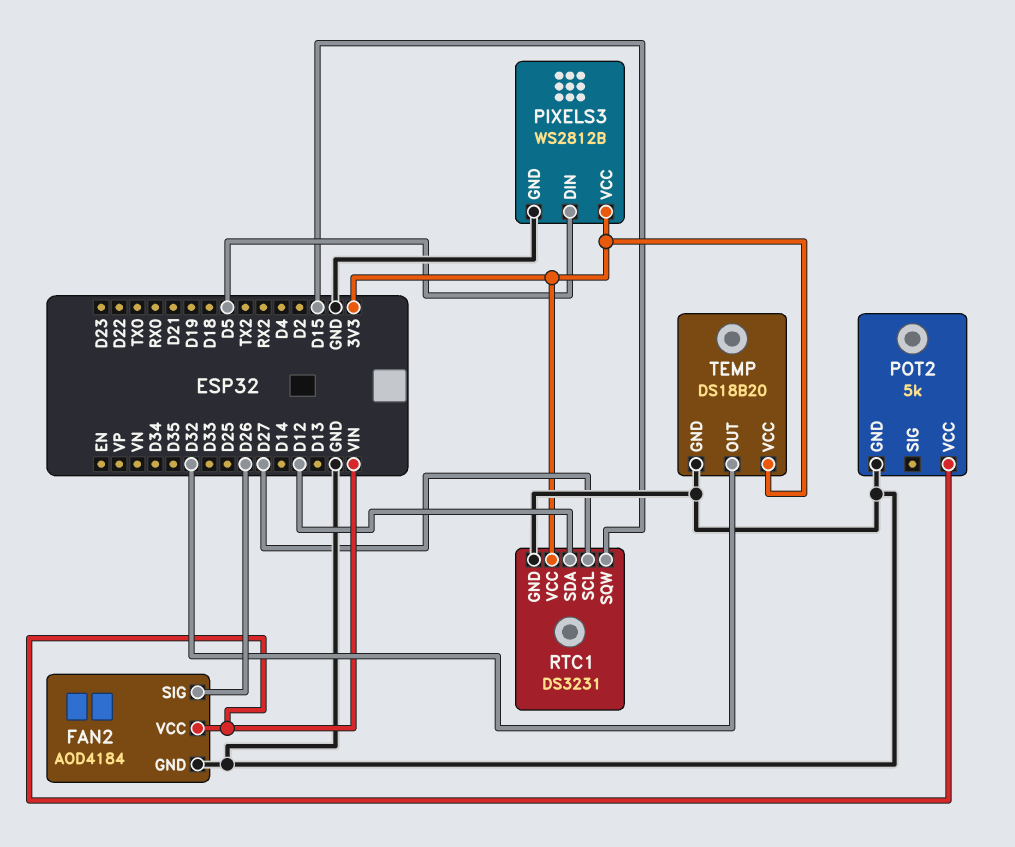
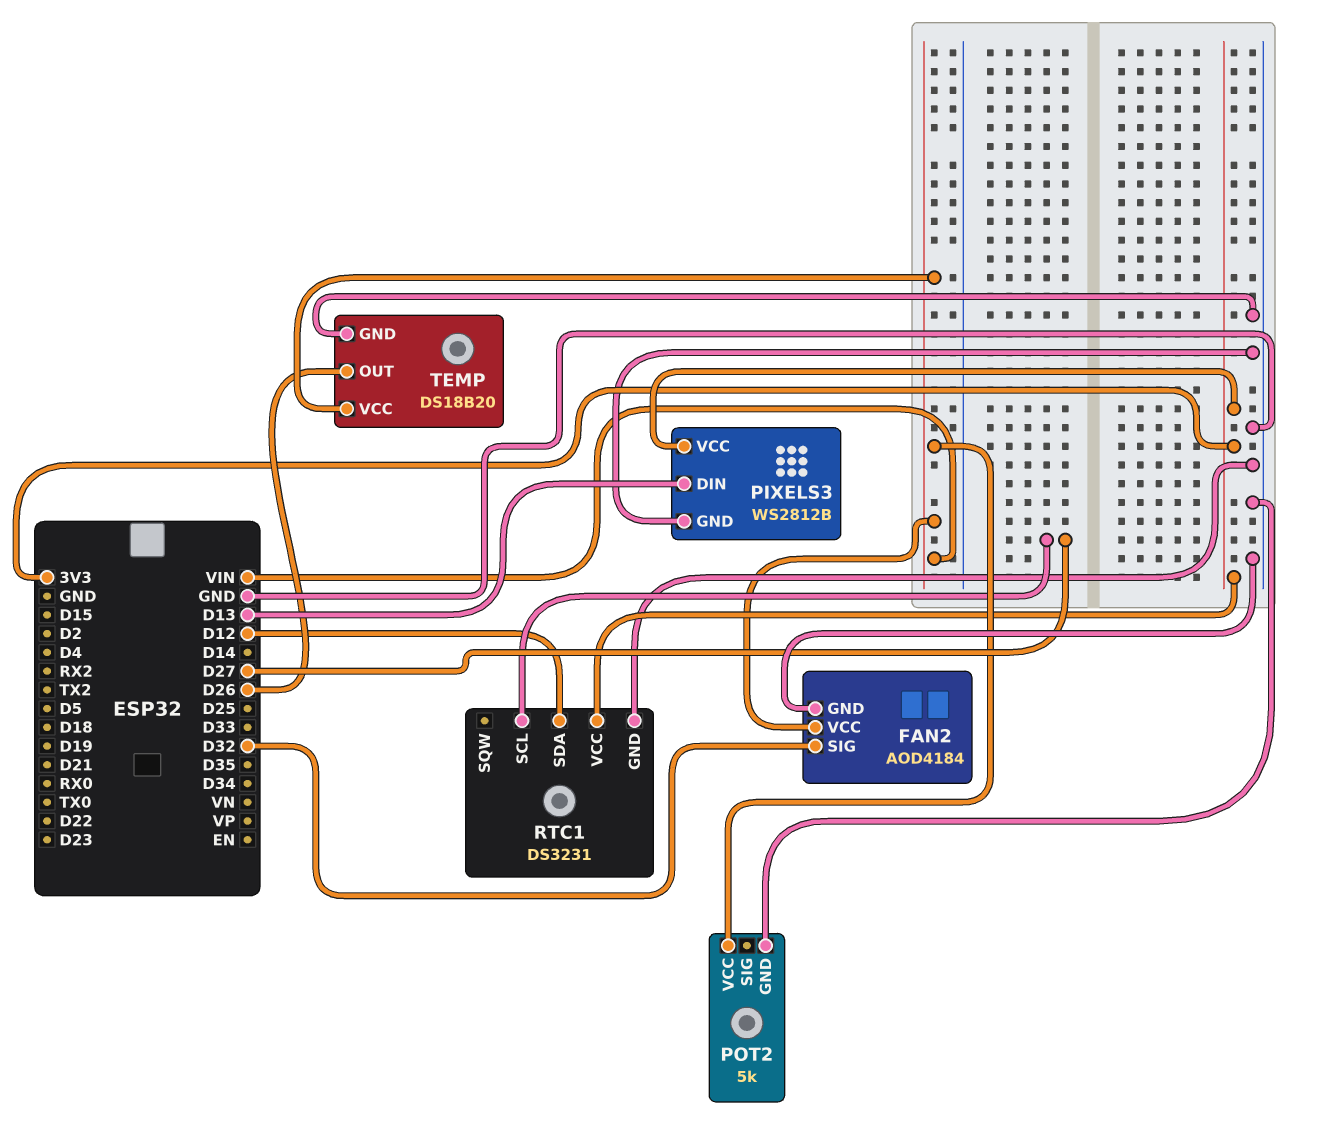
FAN2 pin SIG: D26 -> D32
PIXELS3 pin DIN: D5 -> D13
RTC1 pin SQW: D15 -> none
TEMP pin OUT: D32 -> D26
TEMP pin VCC: 3V3 -> VIN

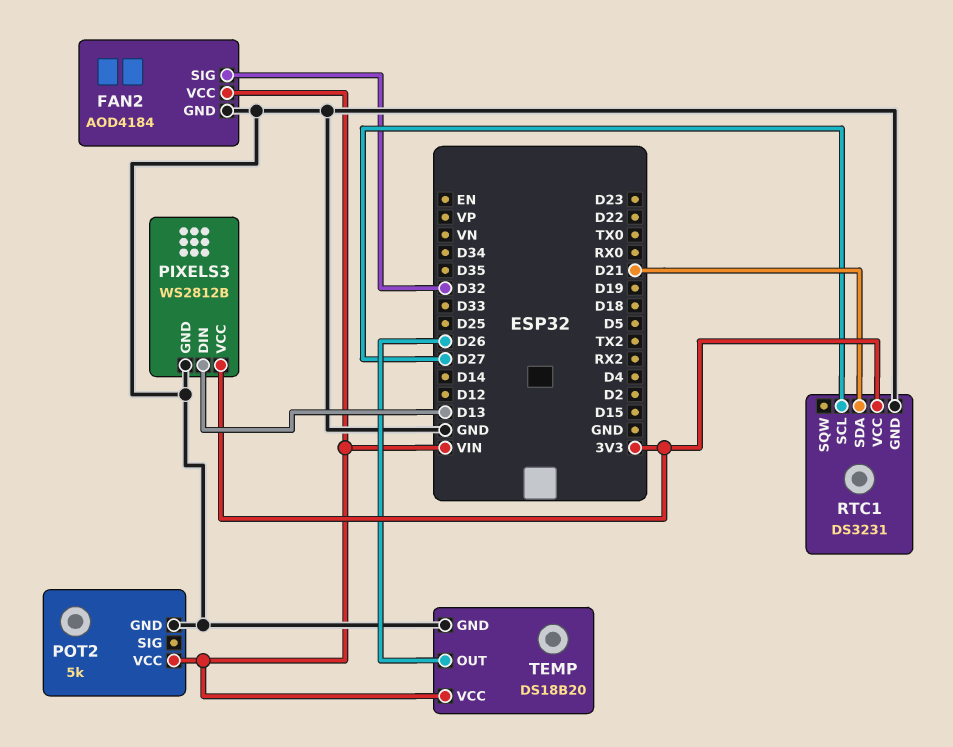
RTC1 pin SDA: D12 -> D21

